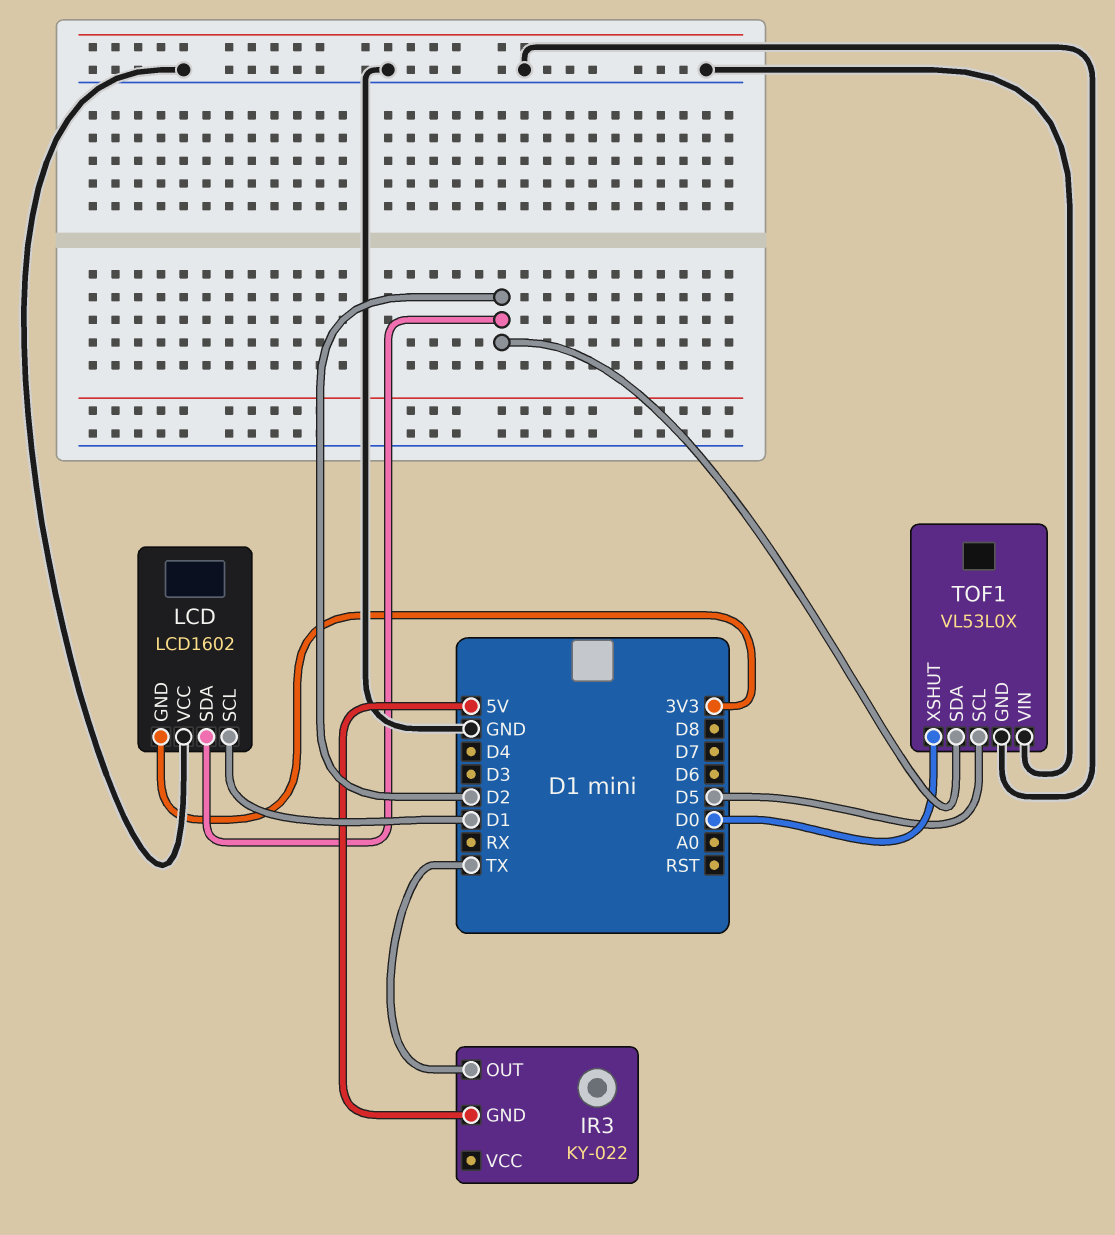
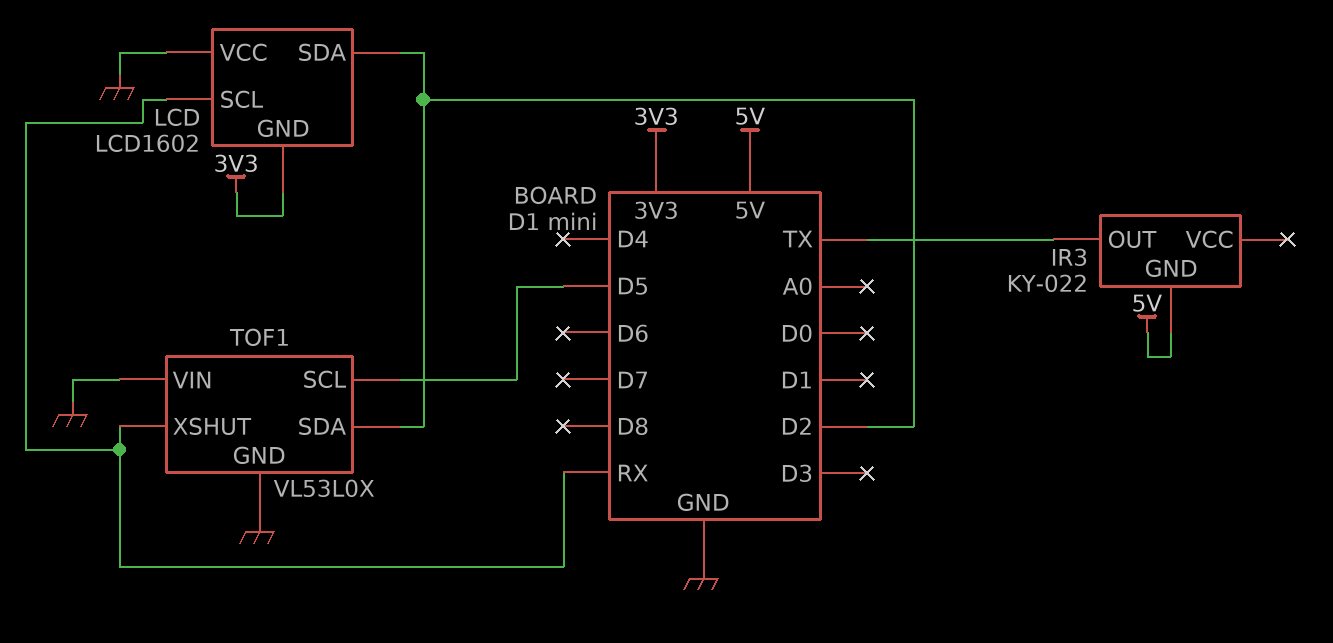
LCD pin SCL: D1 -> RX
TOF1 pin XSHUT: D0 -> RX

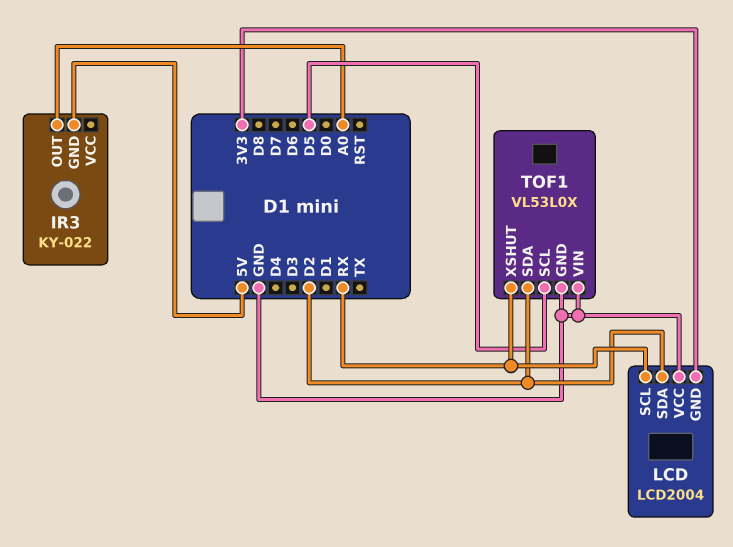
IR3 pin OUT: TX -> A0
LCD: LCD1602 -> LCD2004

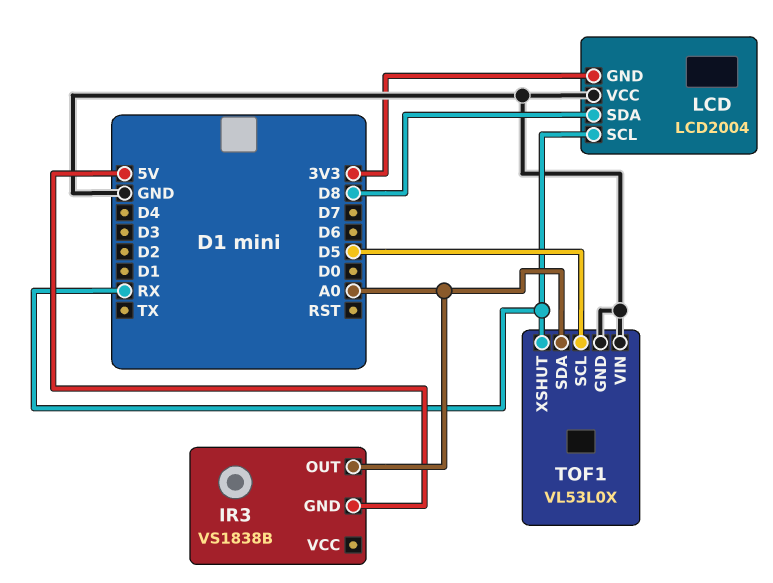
IR3: KY-022 -> VS1838B
LCD pin SDA: D2 -> D8
TOF1 pin SDA: D2 -> A0

